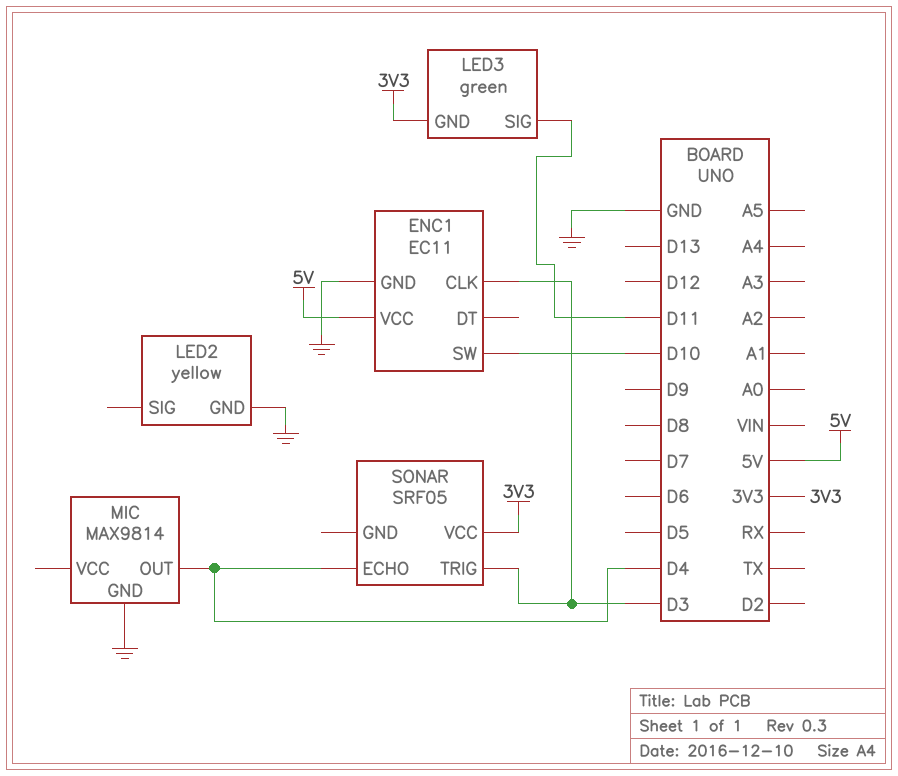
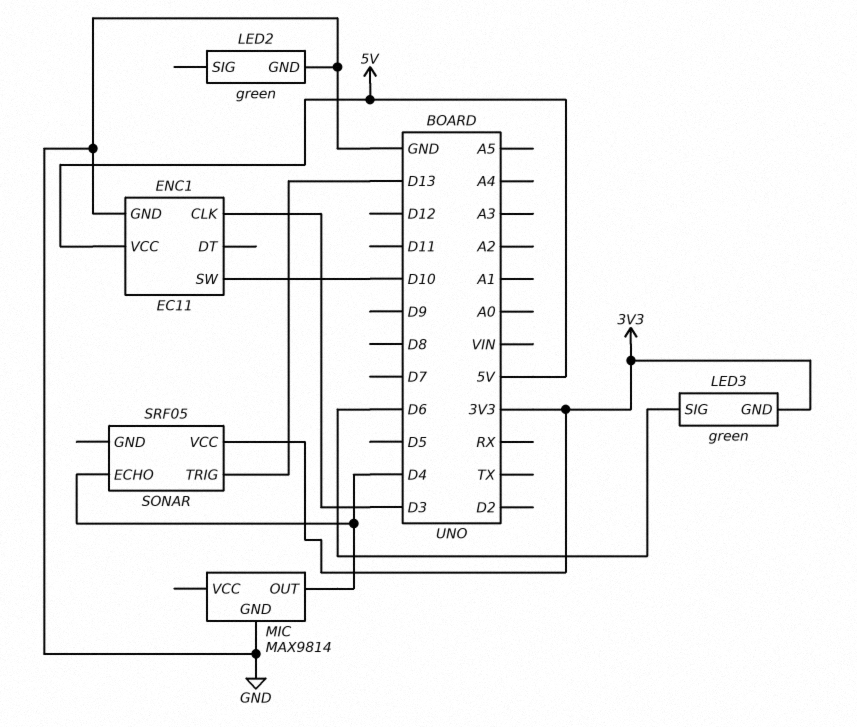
LED2: yellow -> green
LED3 pin SIG: D11 -> D6
SONAR pin TRIG: D3 -> D13

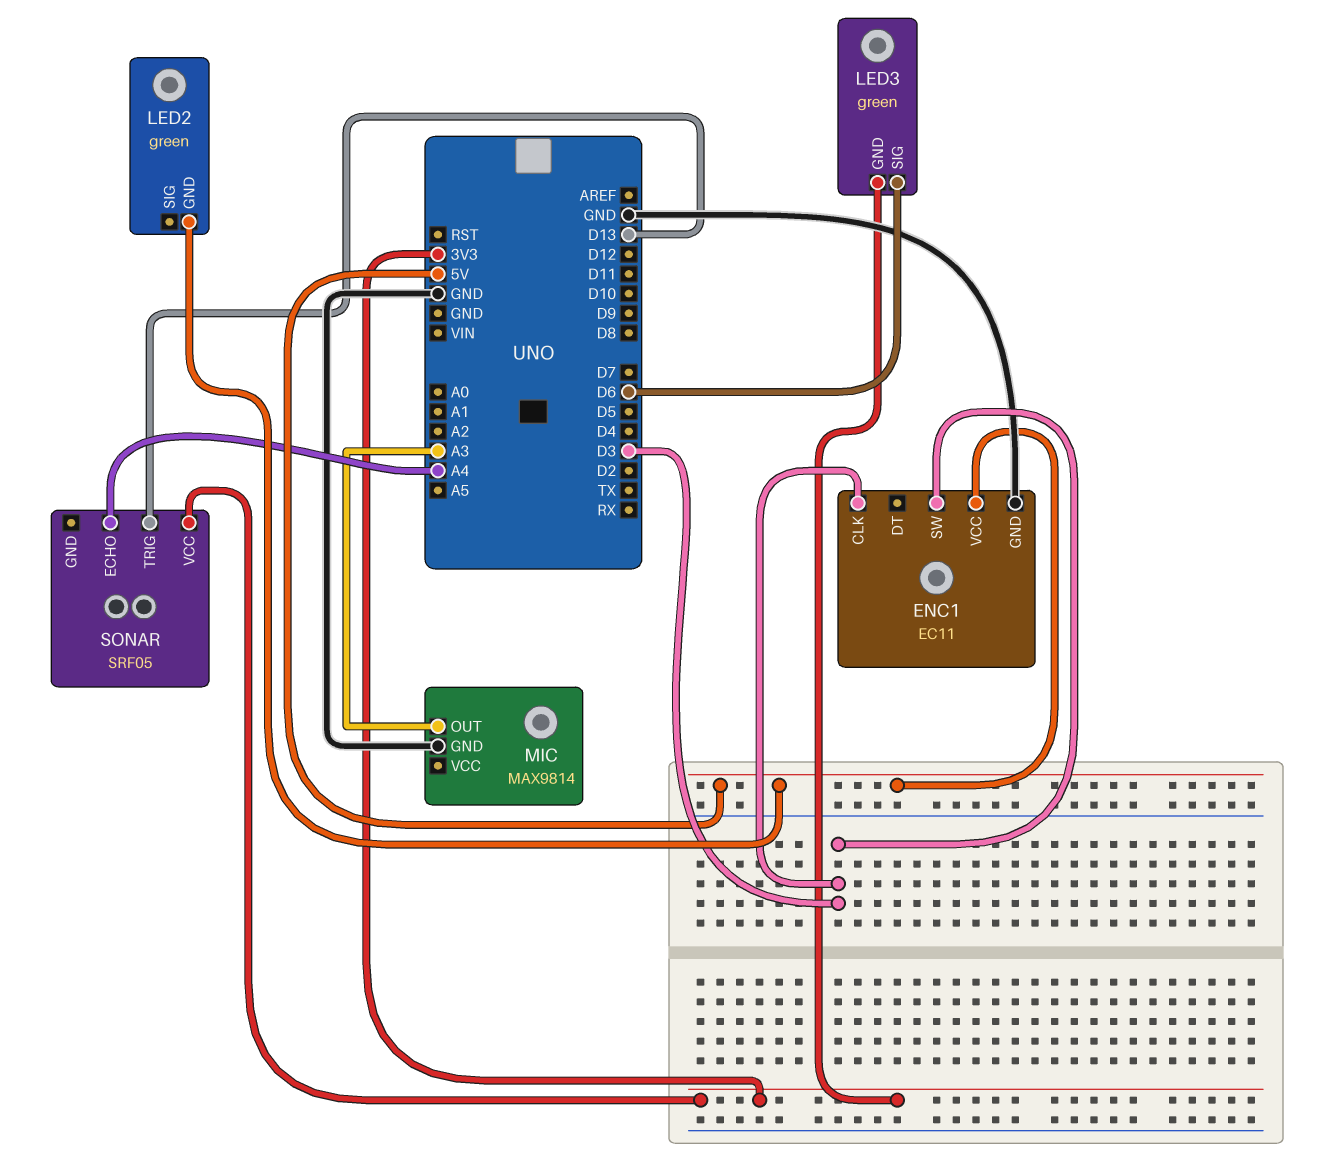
ENC1 pin SW: D10 -> D3
LED2 pin GND: GND -> 5V
MIC pin OUT: D4 -> A3
SONAR pin ECHO: D4 -> A4

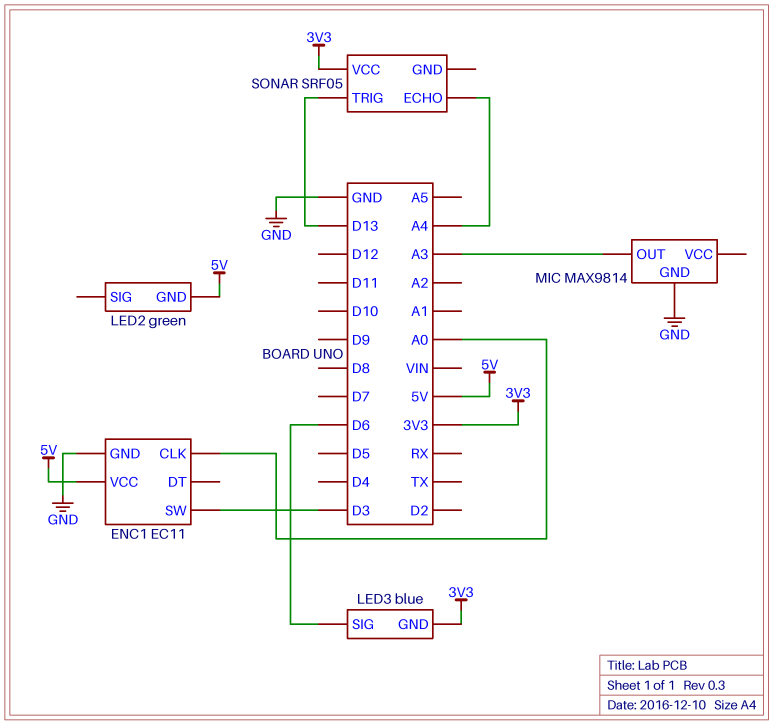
ENC1 pin CLK: D3 -> A0
LED3: green -> blue

